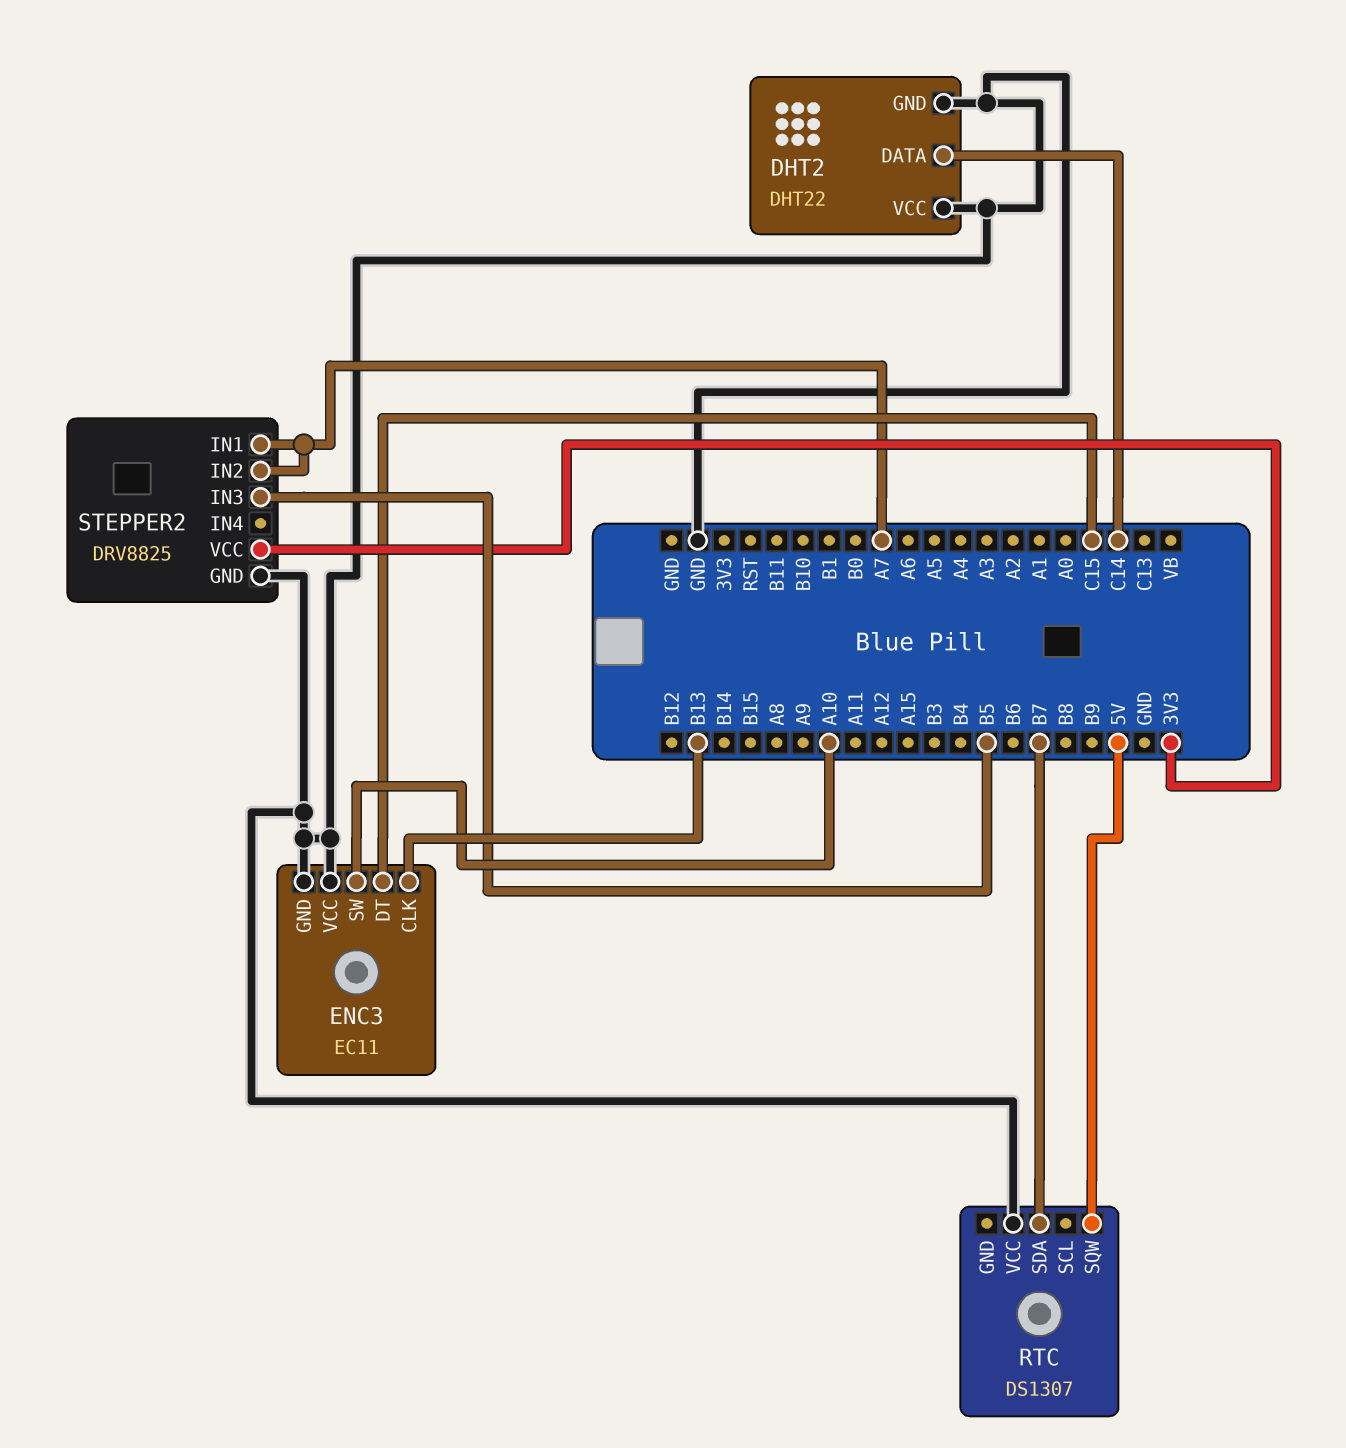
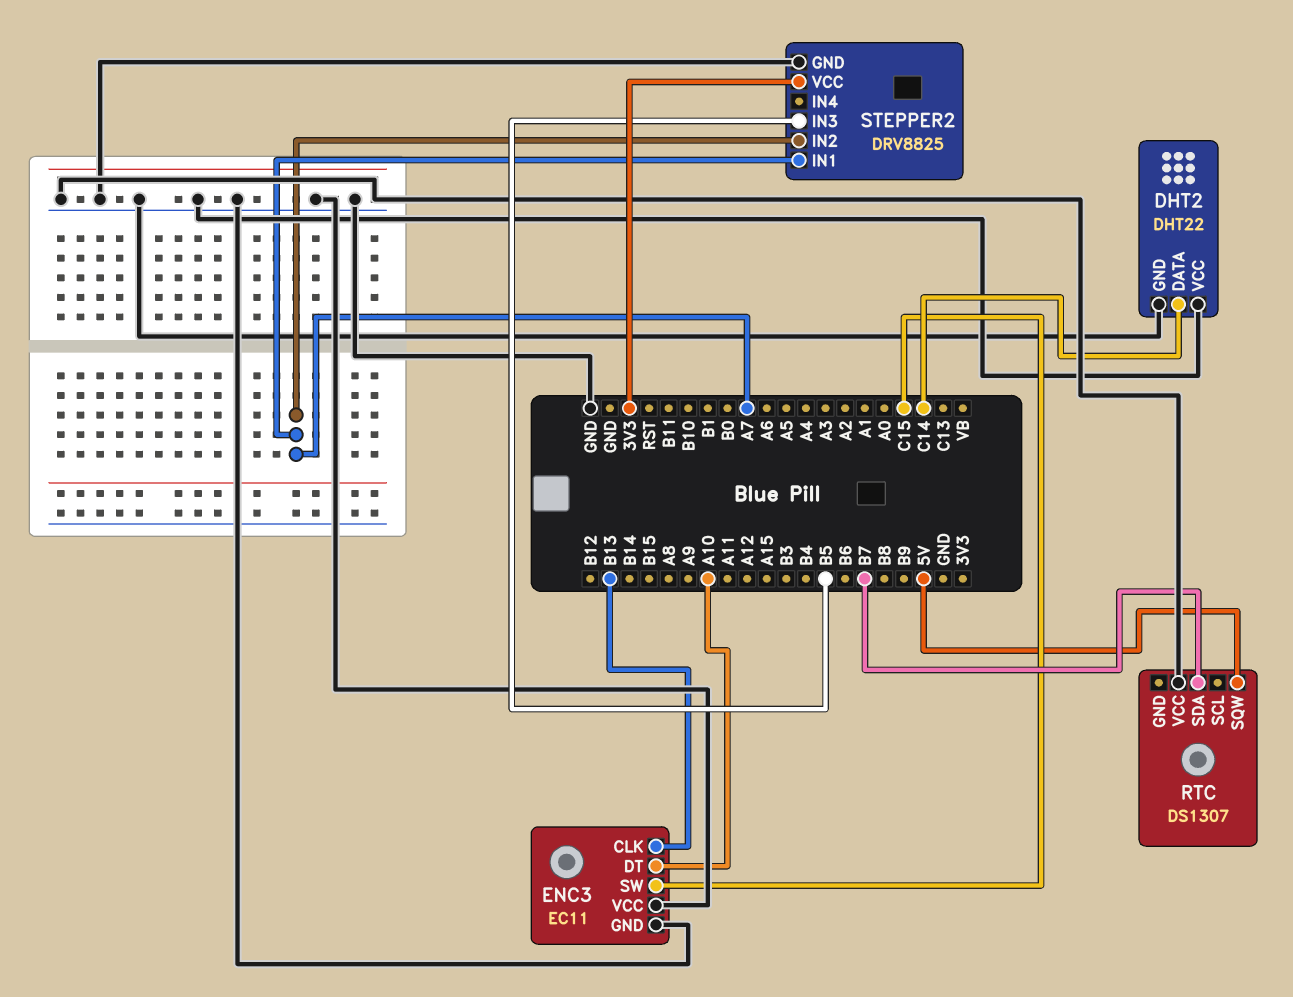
ENC3 pin DT: C15 -> A10
ENC3 pin SW: A10 -> C15

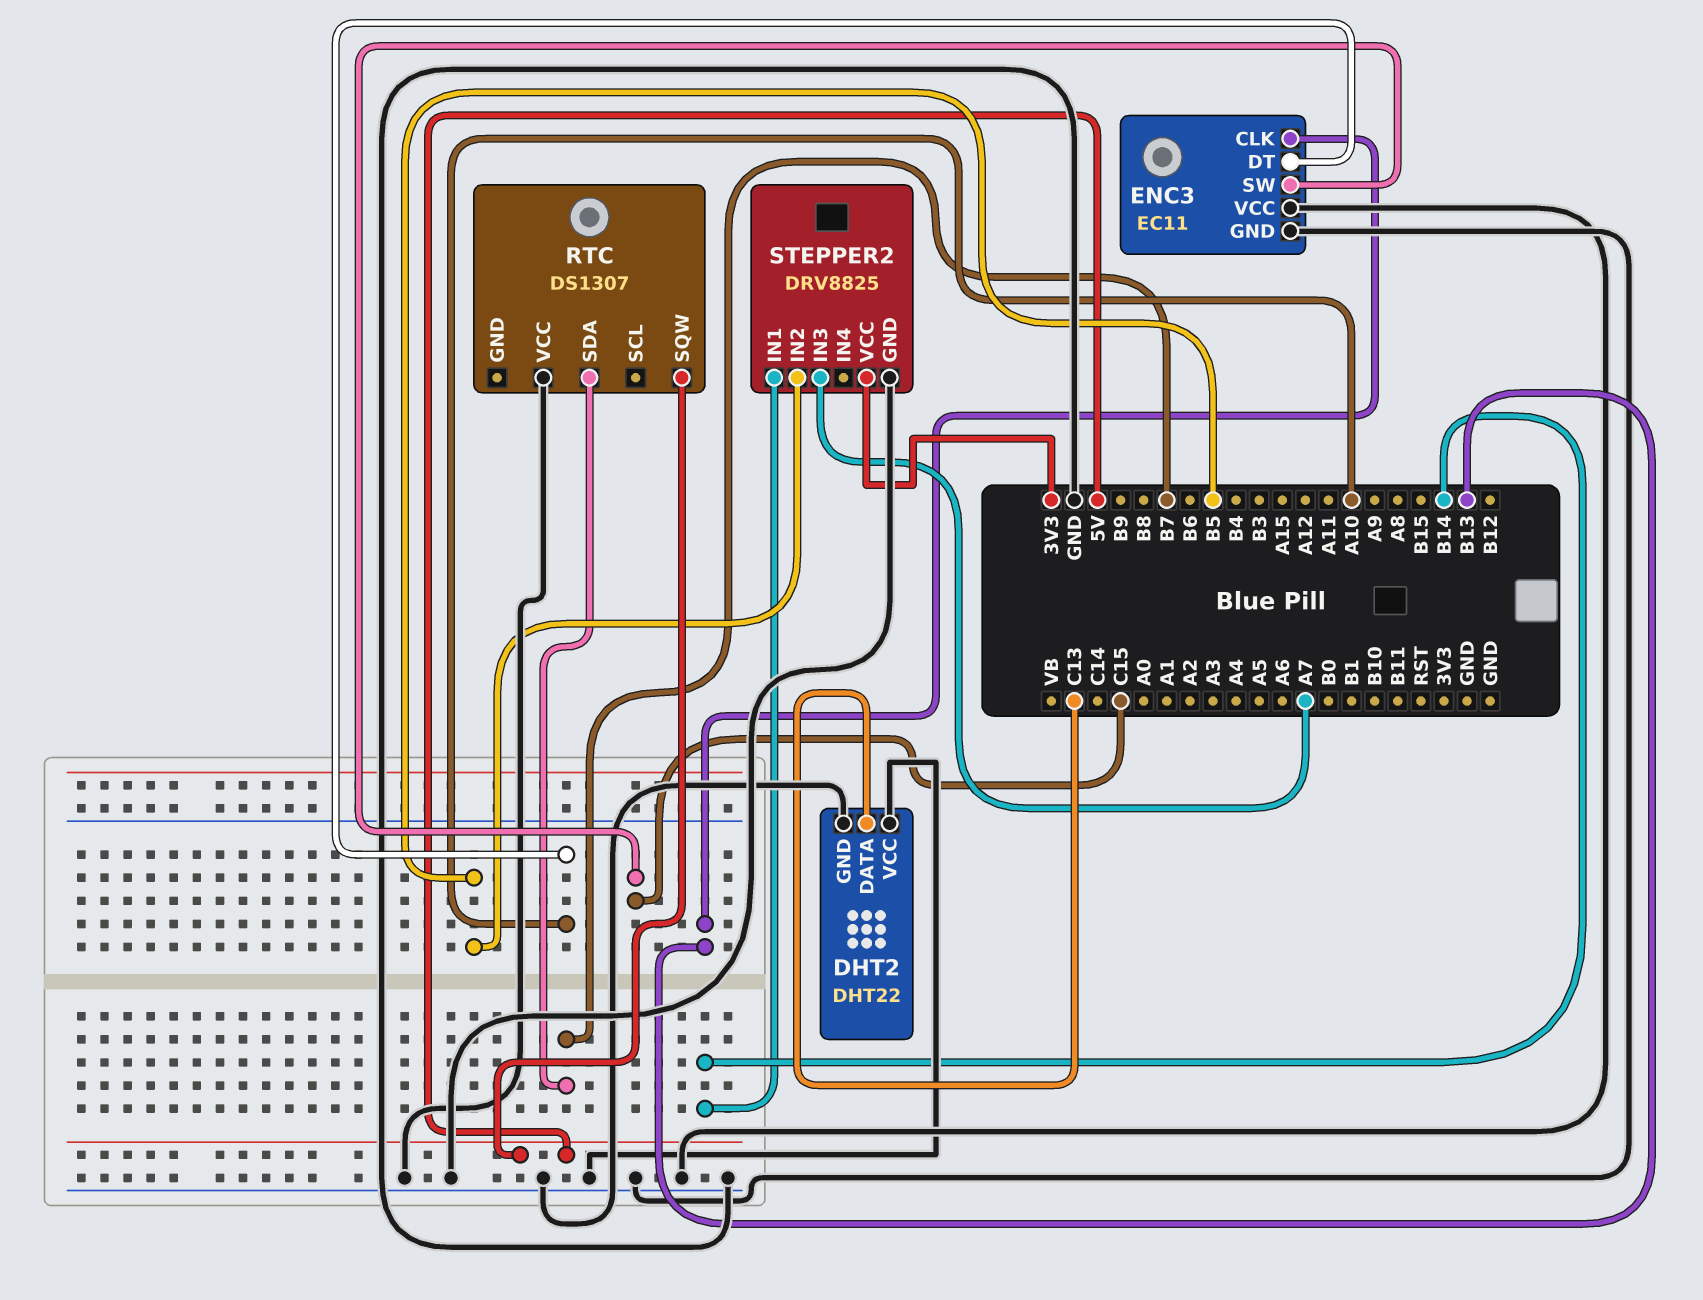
DHT2 pin DATA: C14 -> C13
STEPPER2 pin IN1: A7 -> B14
STEPPER2 pin IN2: A7 -> B5
STEPPER2 pin IN3: B5 -> A7

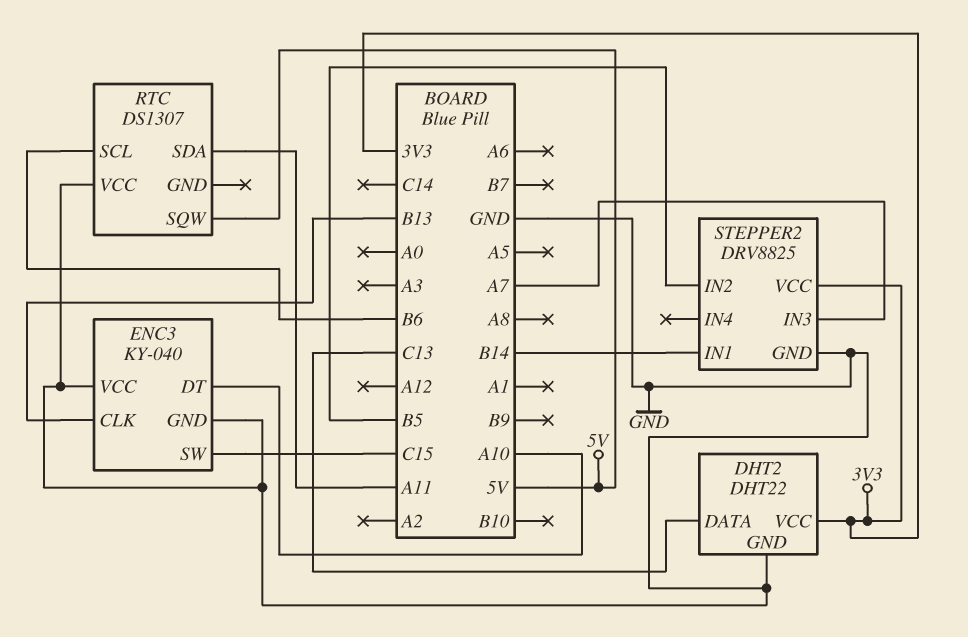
DHT2 pin VCC: GND -> 3V3
ENC3: EC11 -> KY-040
RTC pin SCL: none -> B6
RTC pin SDA: B7 -> A11

